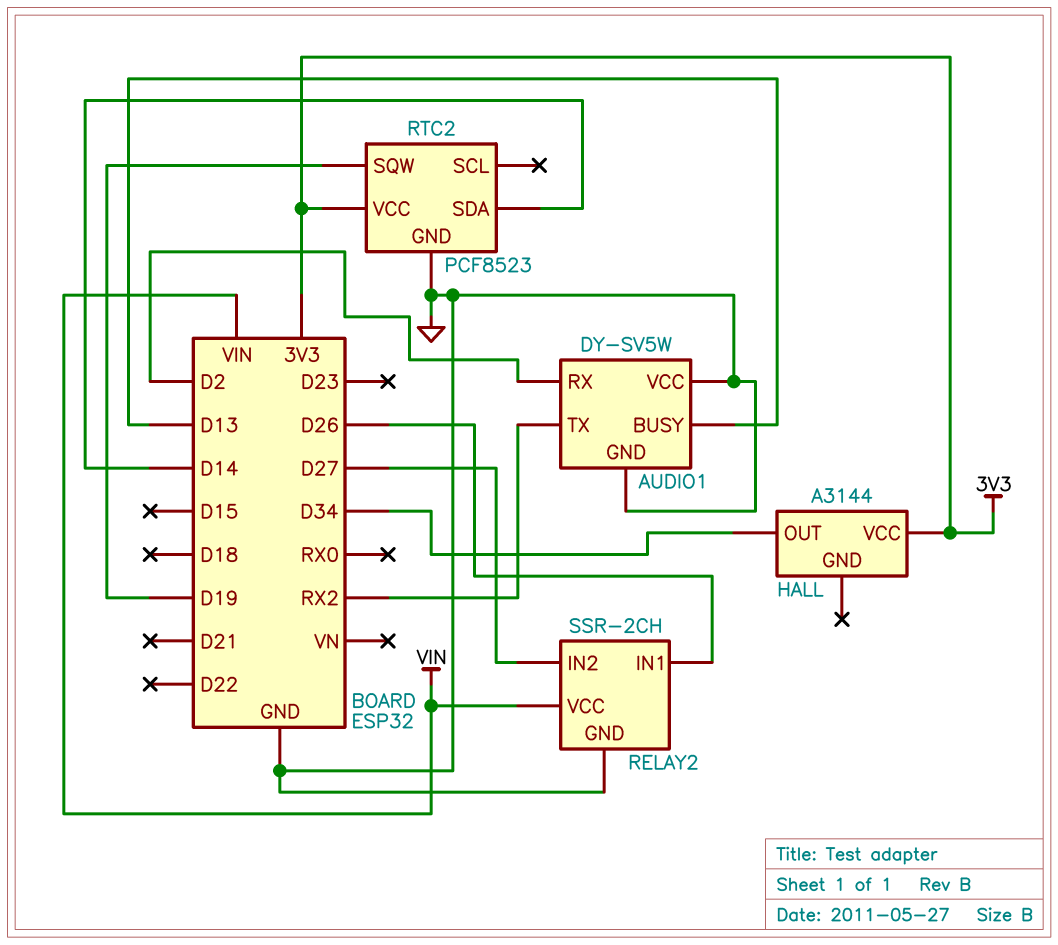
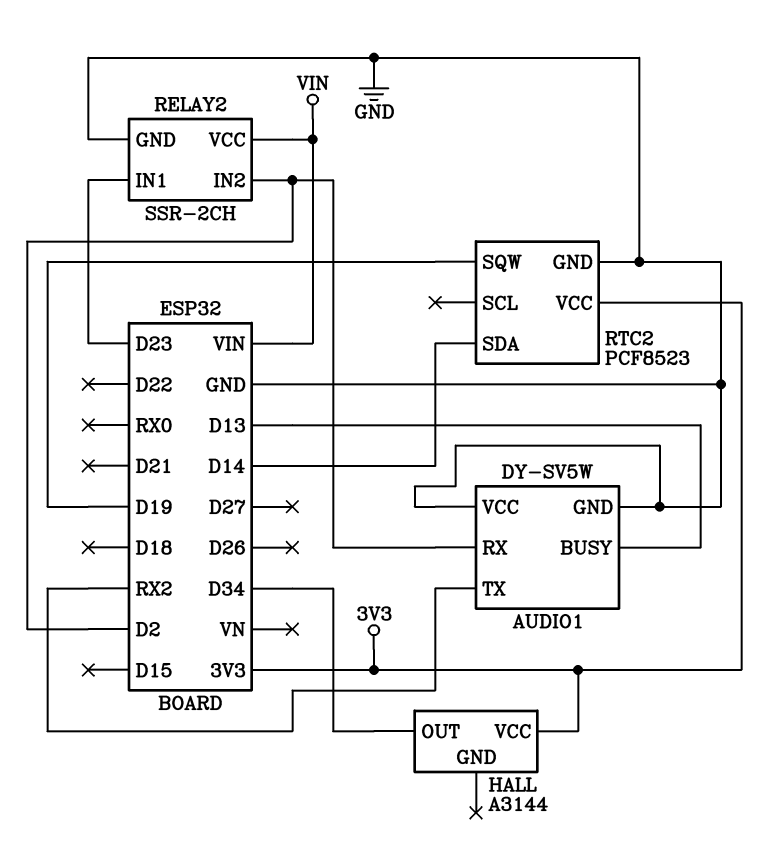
RELAY2 pin IN1: D26 -> D23
RELAY2 pin IN2: D27 -> D2

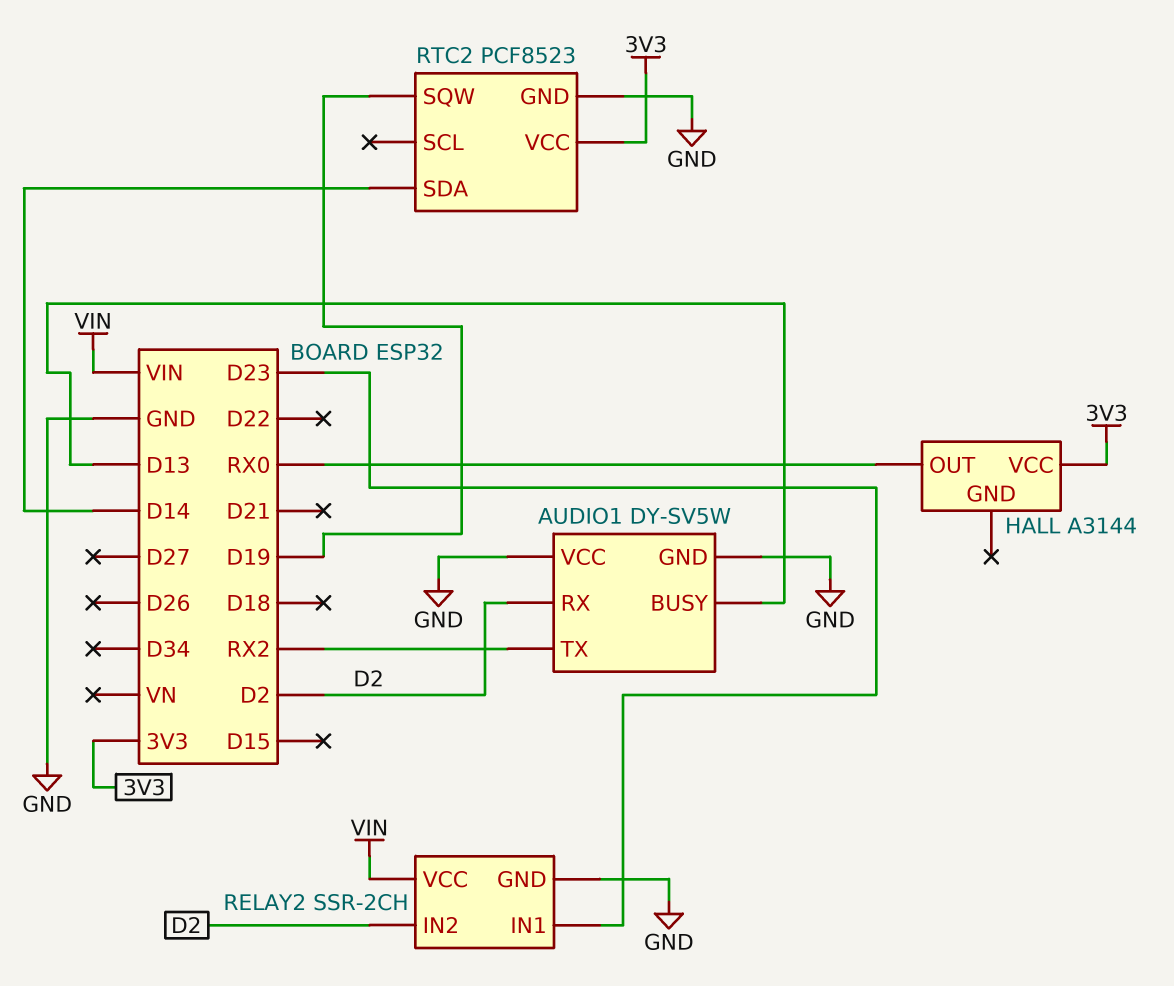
HALL pin OUT: D34 -> RX0

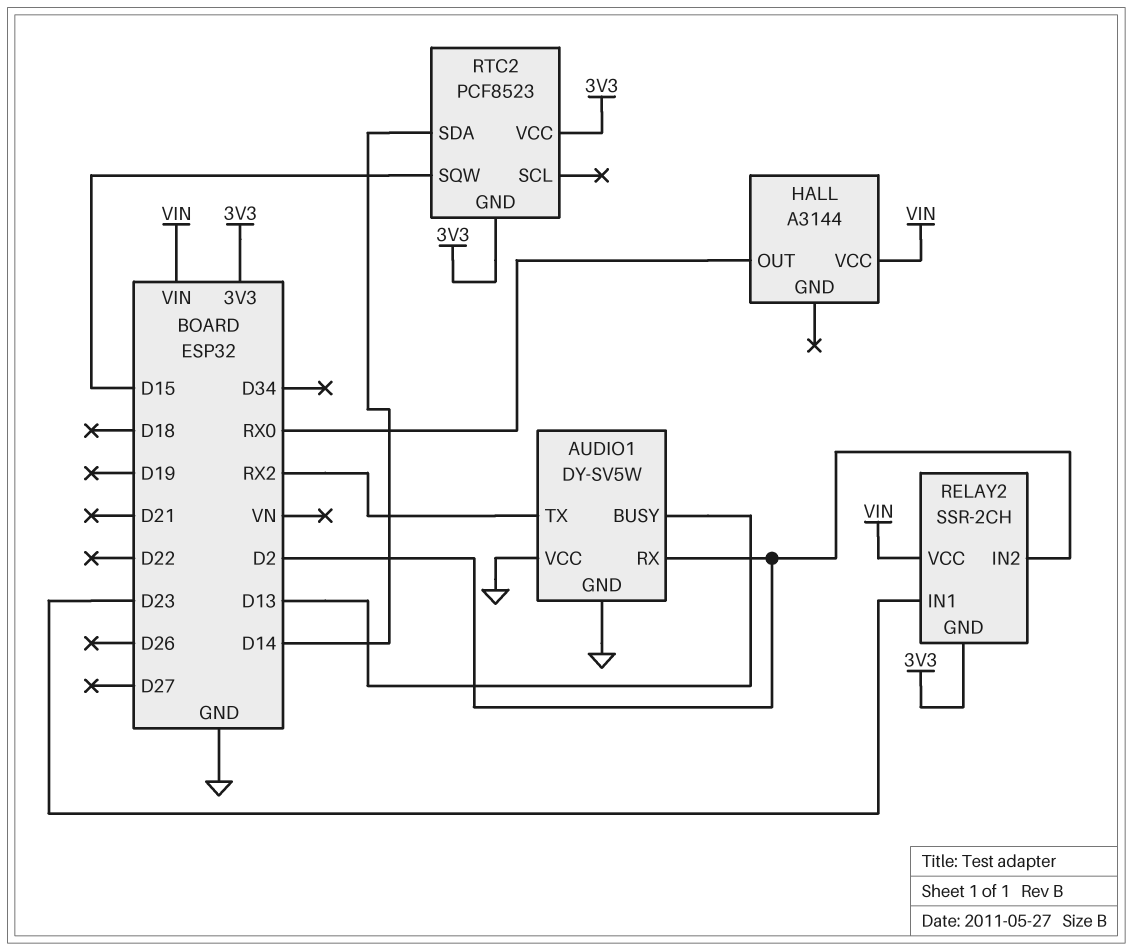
HALL pin VCC: 3V3 -> VIN
RELAY2 pin GND: GND -> 3V3
RTC2 pin GND: GND -> 3V3
RTC2 pin SQW: D19 -> D15

